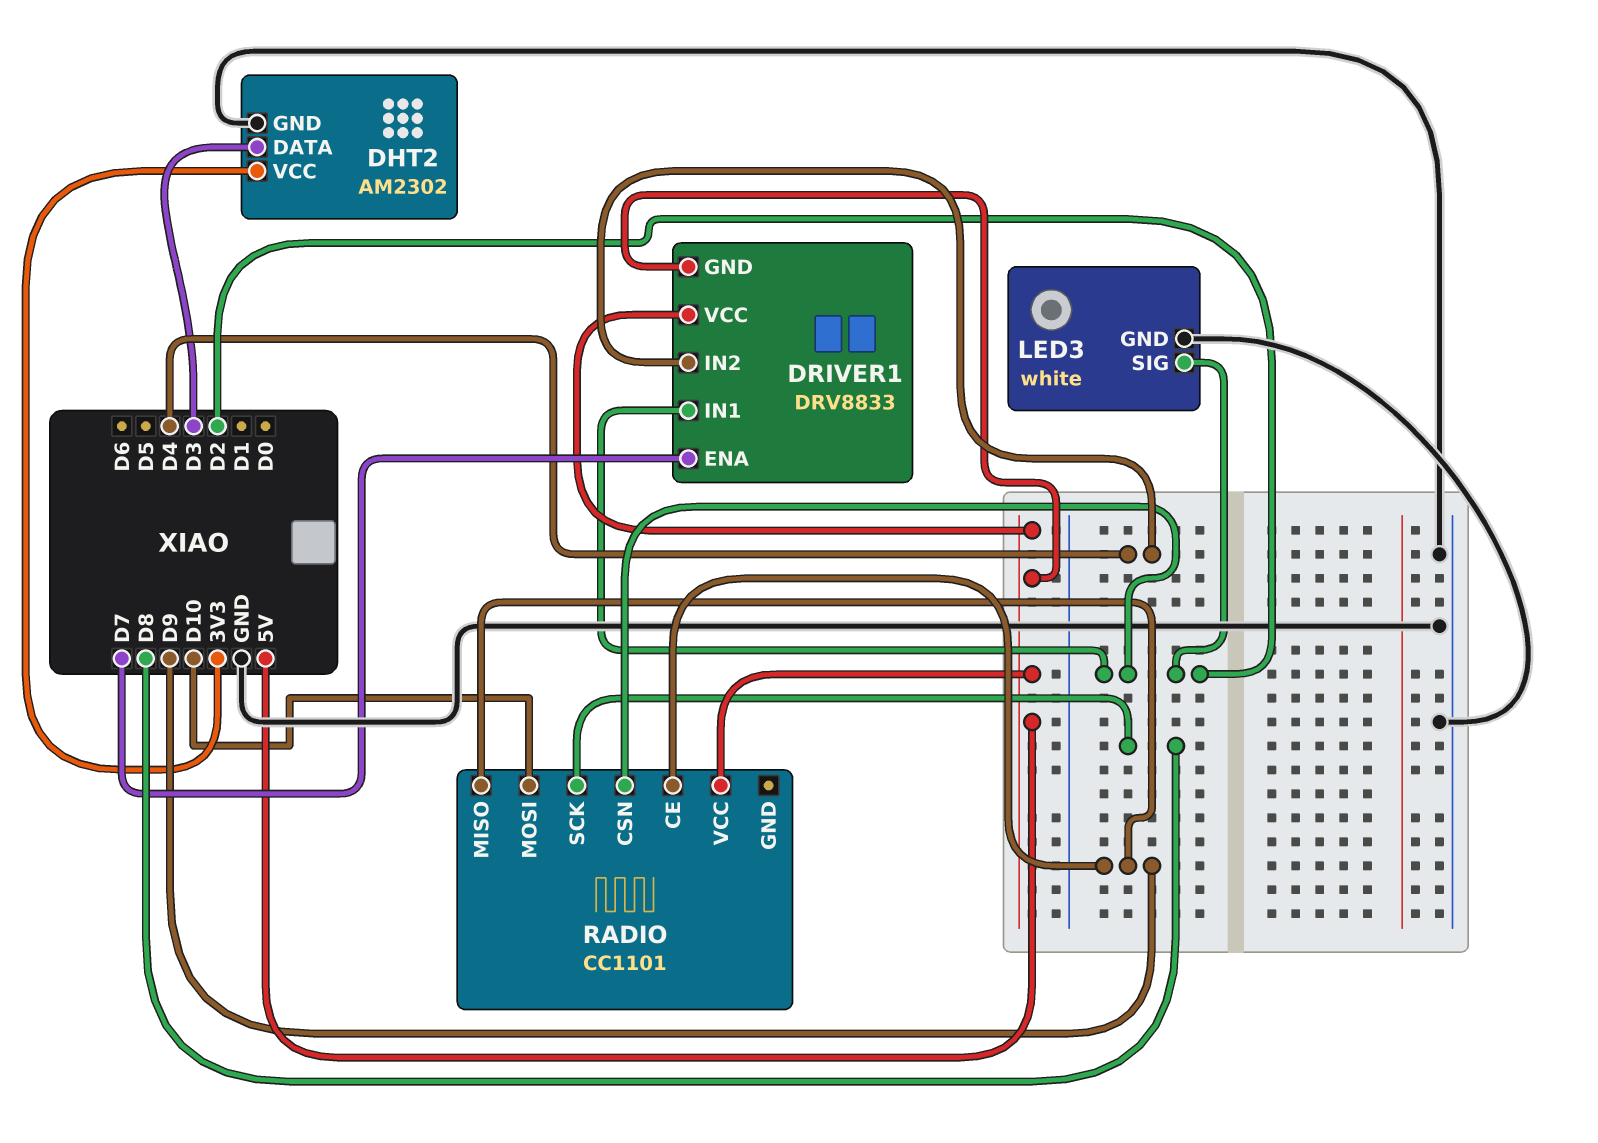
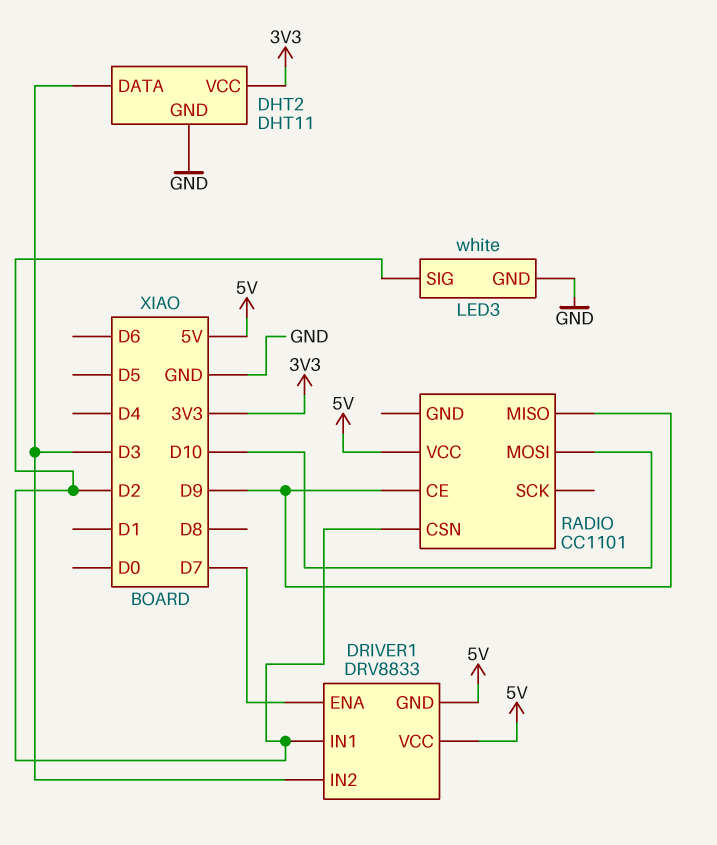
DHT2: AM2302 -> DHT11
DRIVER1 pin IN2: D4 -> D3
RADIO pin SCK: D8 -> none

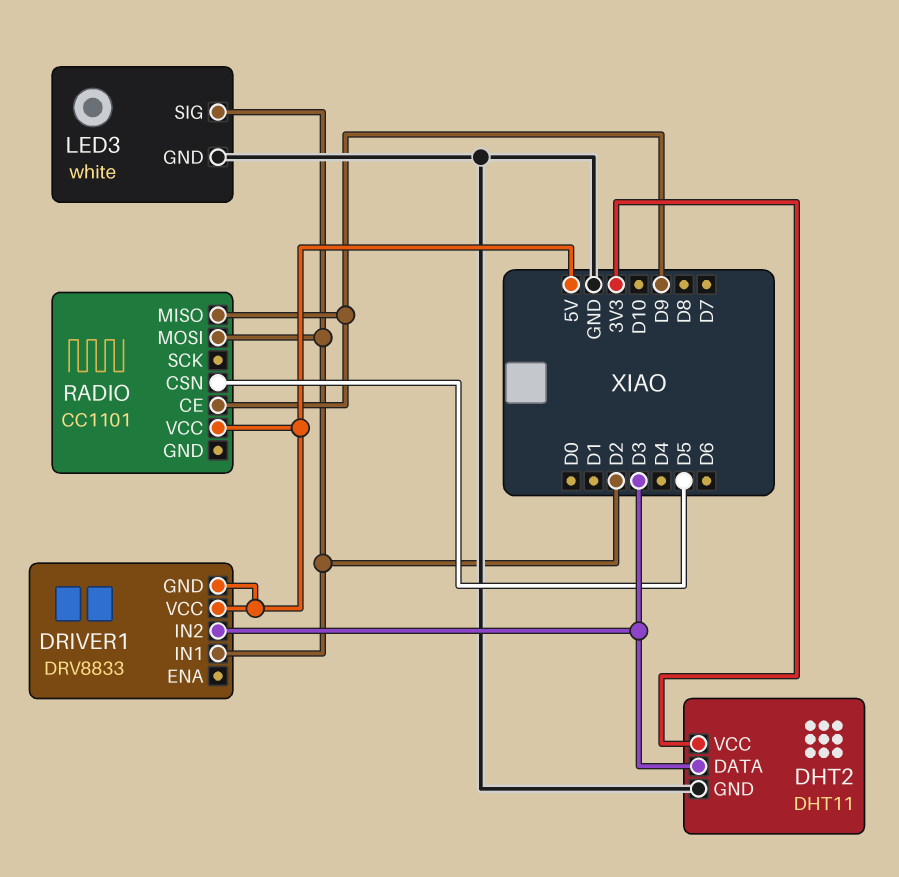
DRIVER1 pin ENA: D7 -> none
RADIO pin CSN: D2 -> D5
RADIO pin MOSI: D10 -> D2

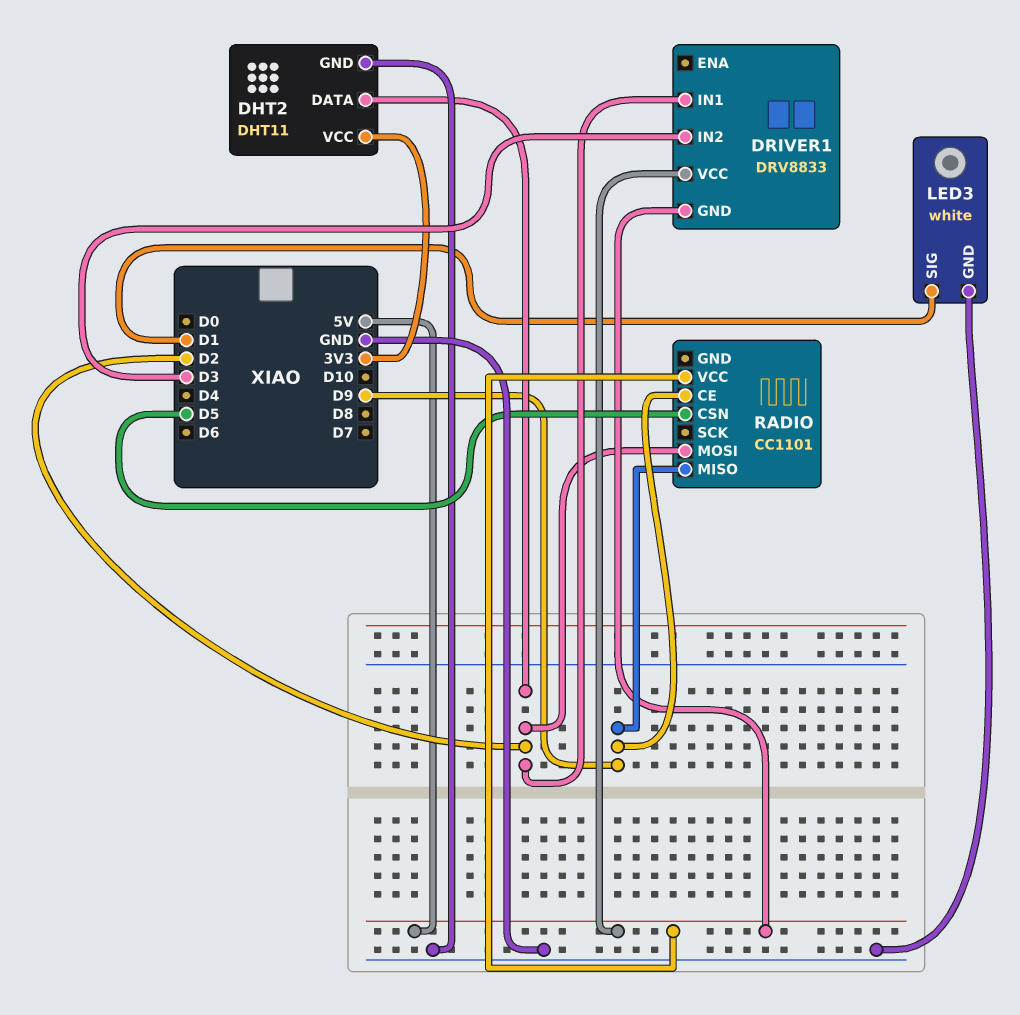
DHT2 pin DATA: D3 -> D2
LED3 pin SIG: D2 -> D1

